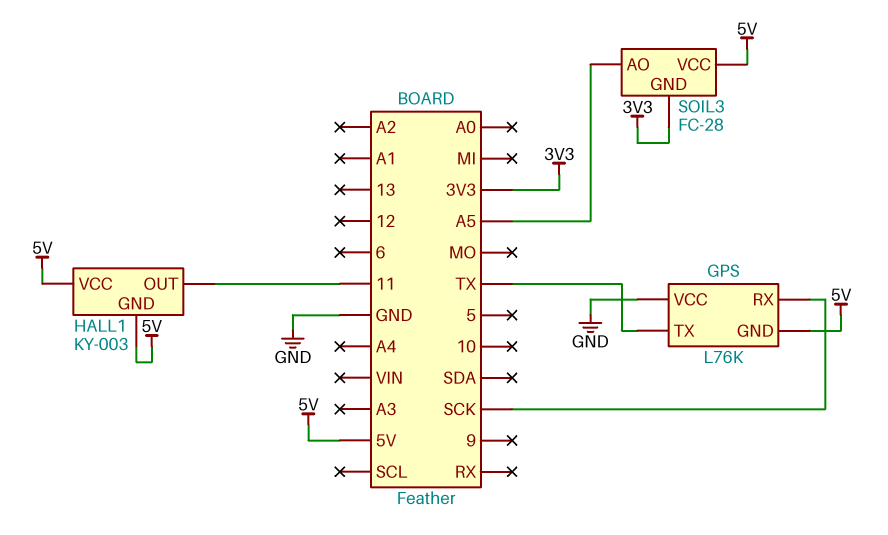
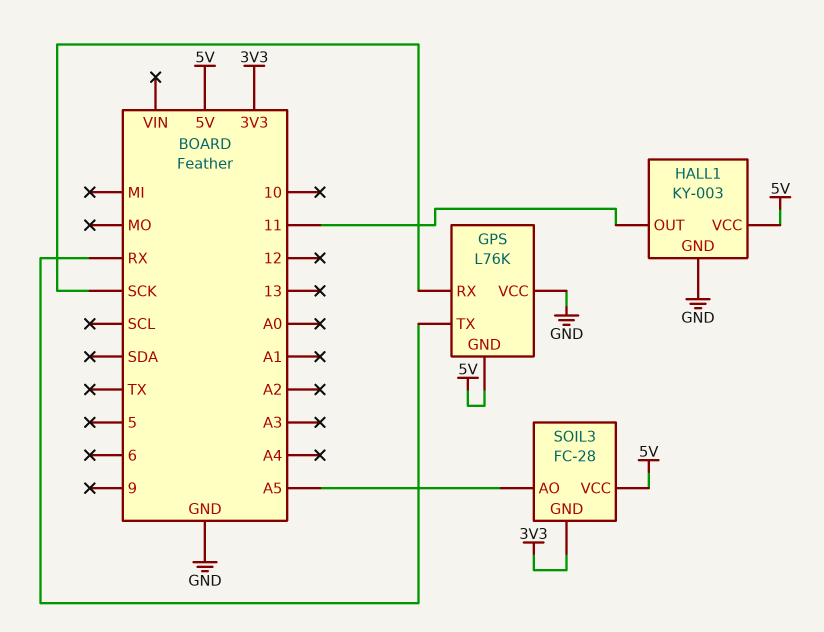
GPS pin TX: TX -> RX
HALL1 pin GND: 5V -> GND

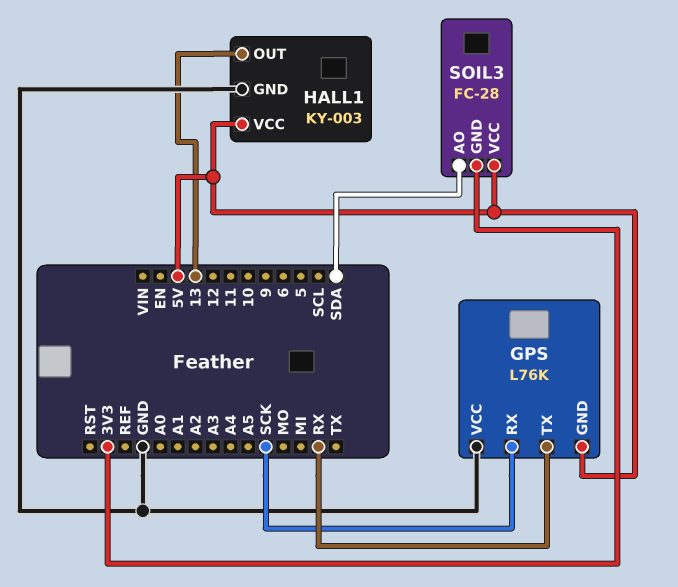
HALL1 pin OUT: 11 -> 13
SOIL3 pin AO: A5 -> SDA

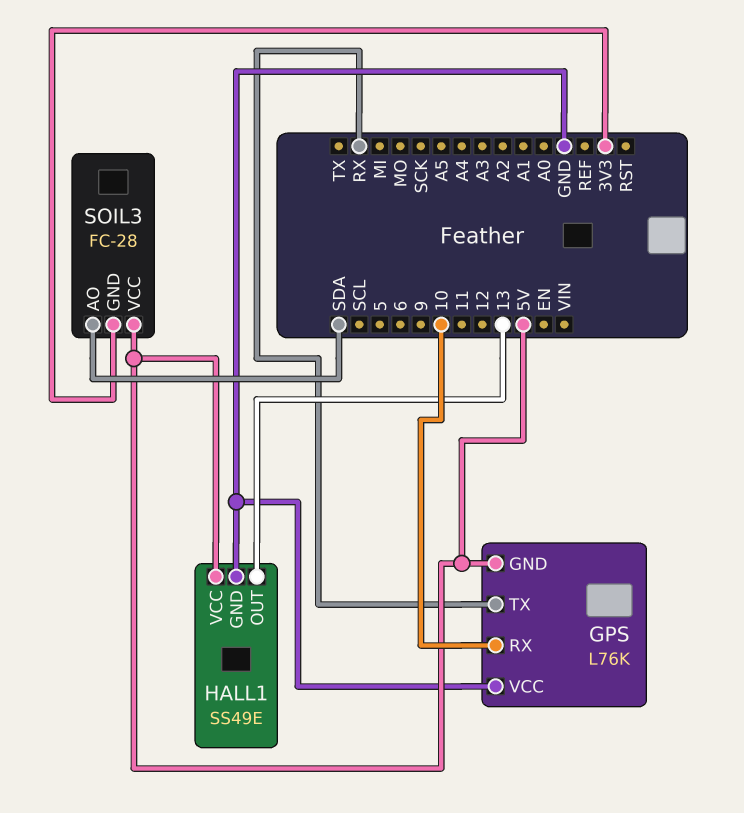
GPS pin RX: SCK -> 10
HALL1: KY-003 -> SS49E

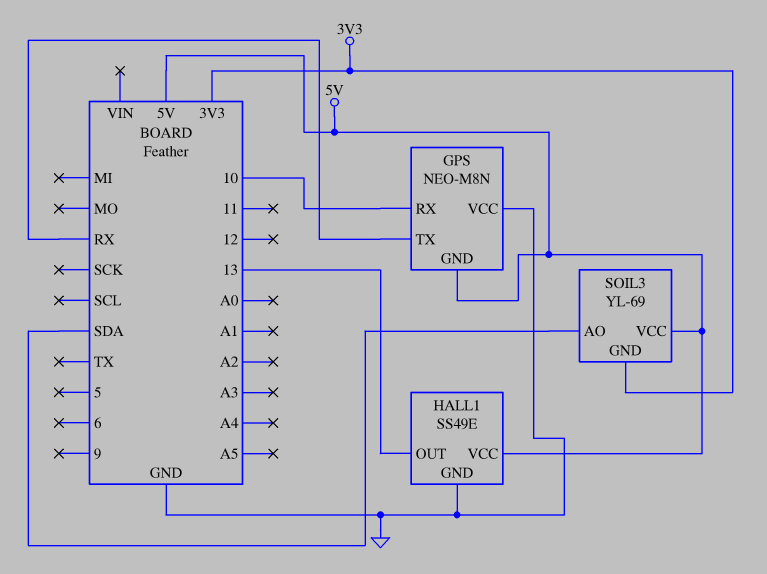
GPS: L76K -> NEO-M8N
SOIL3: FC-28 -> YL-69

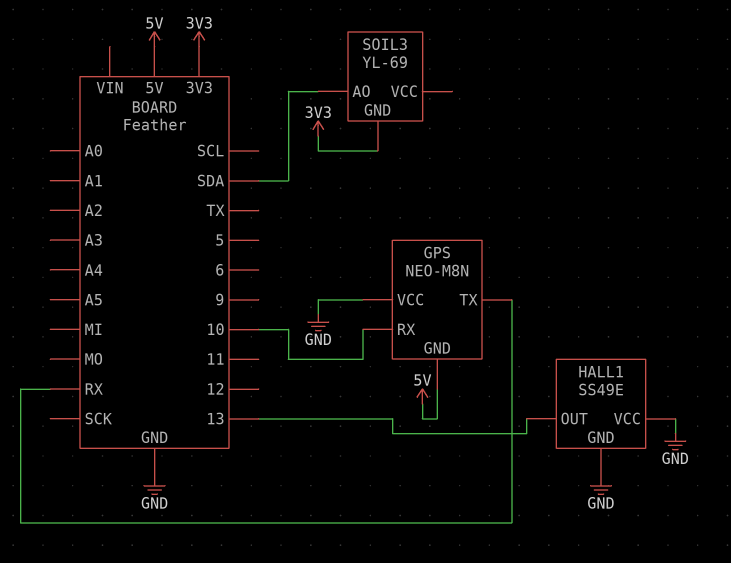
HALL1 pin VCC: 5V -> GND
SOIL3 pin VCC: 5V -> none

